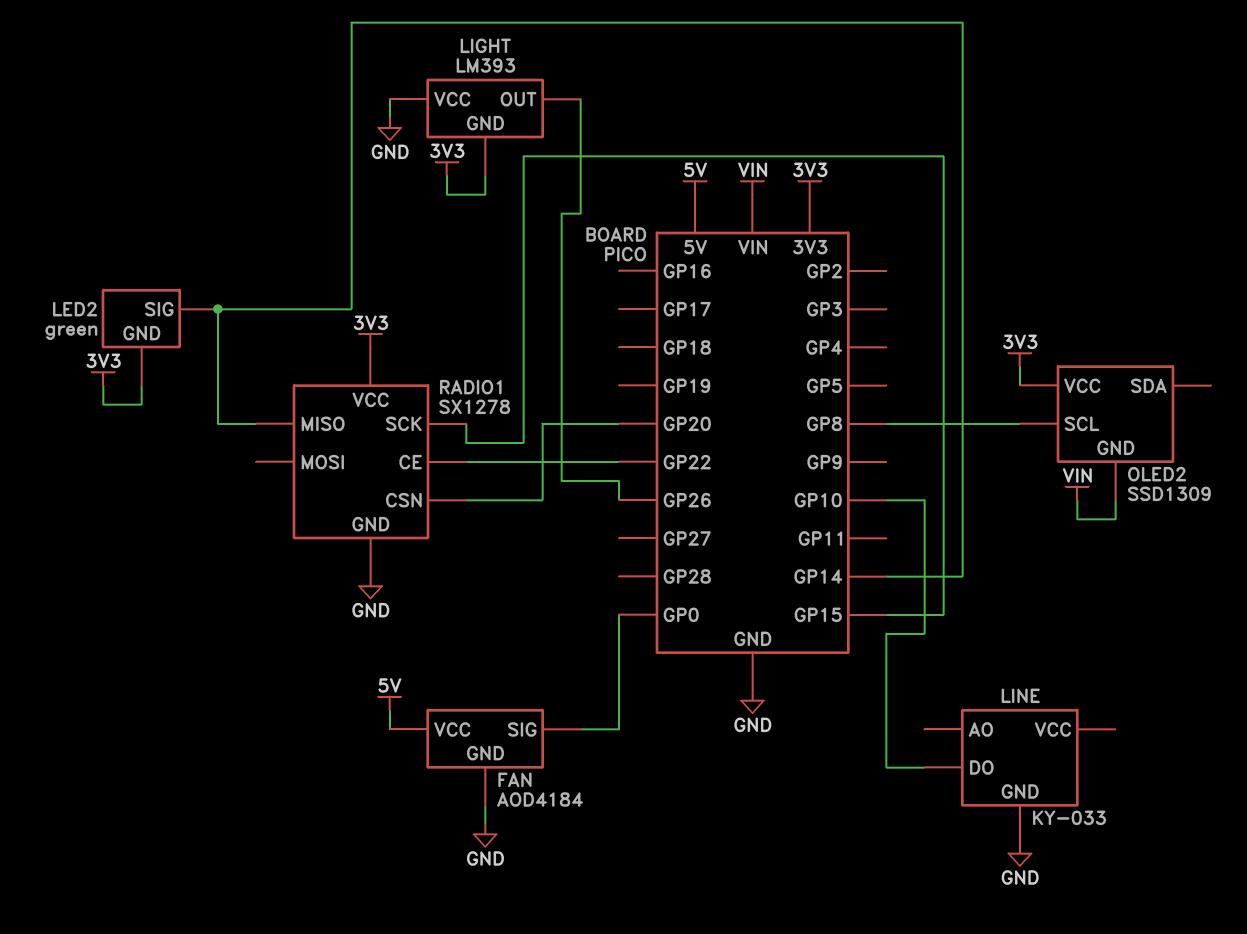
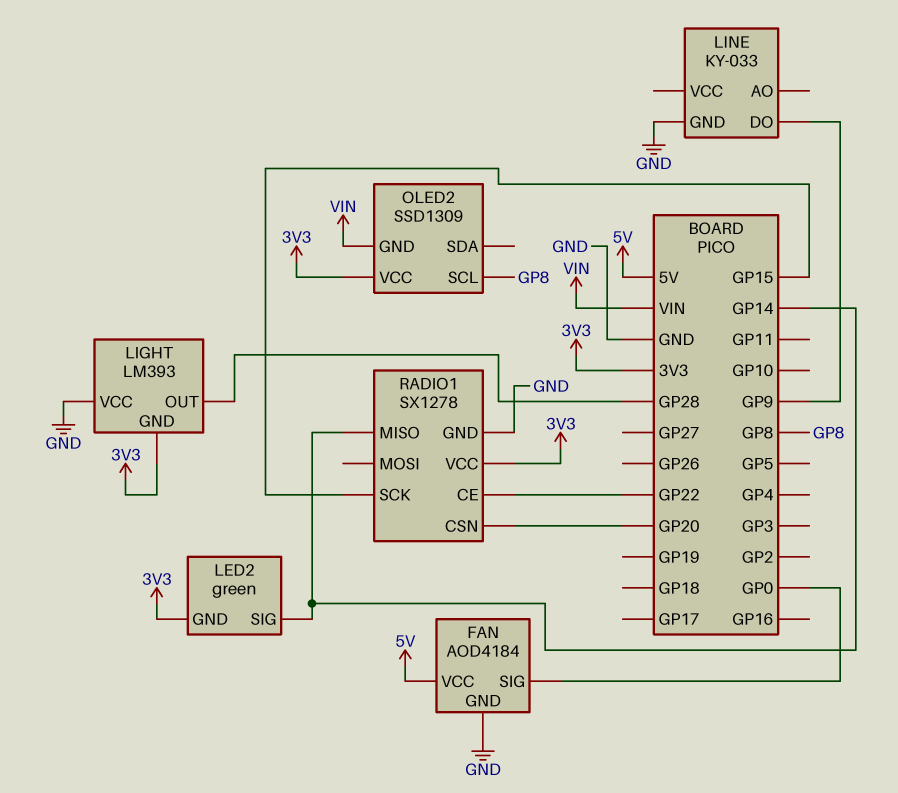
LIGHT pin OUT: GP26 -> GP28
LINE pin DO: GP10 -> GP9

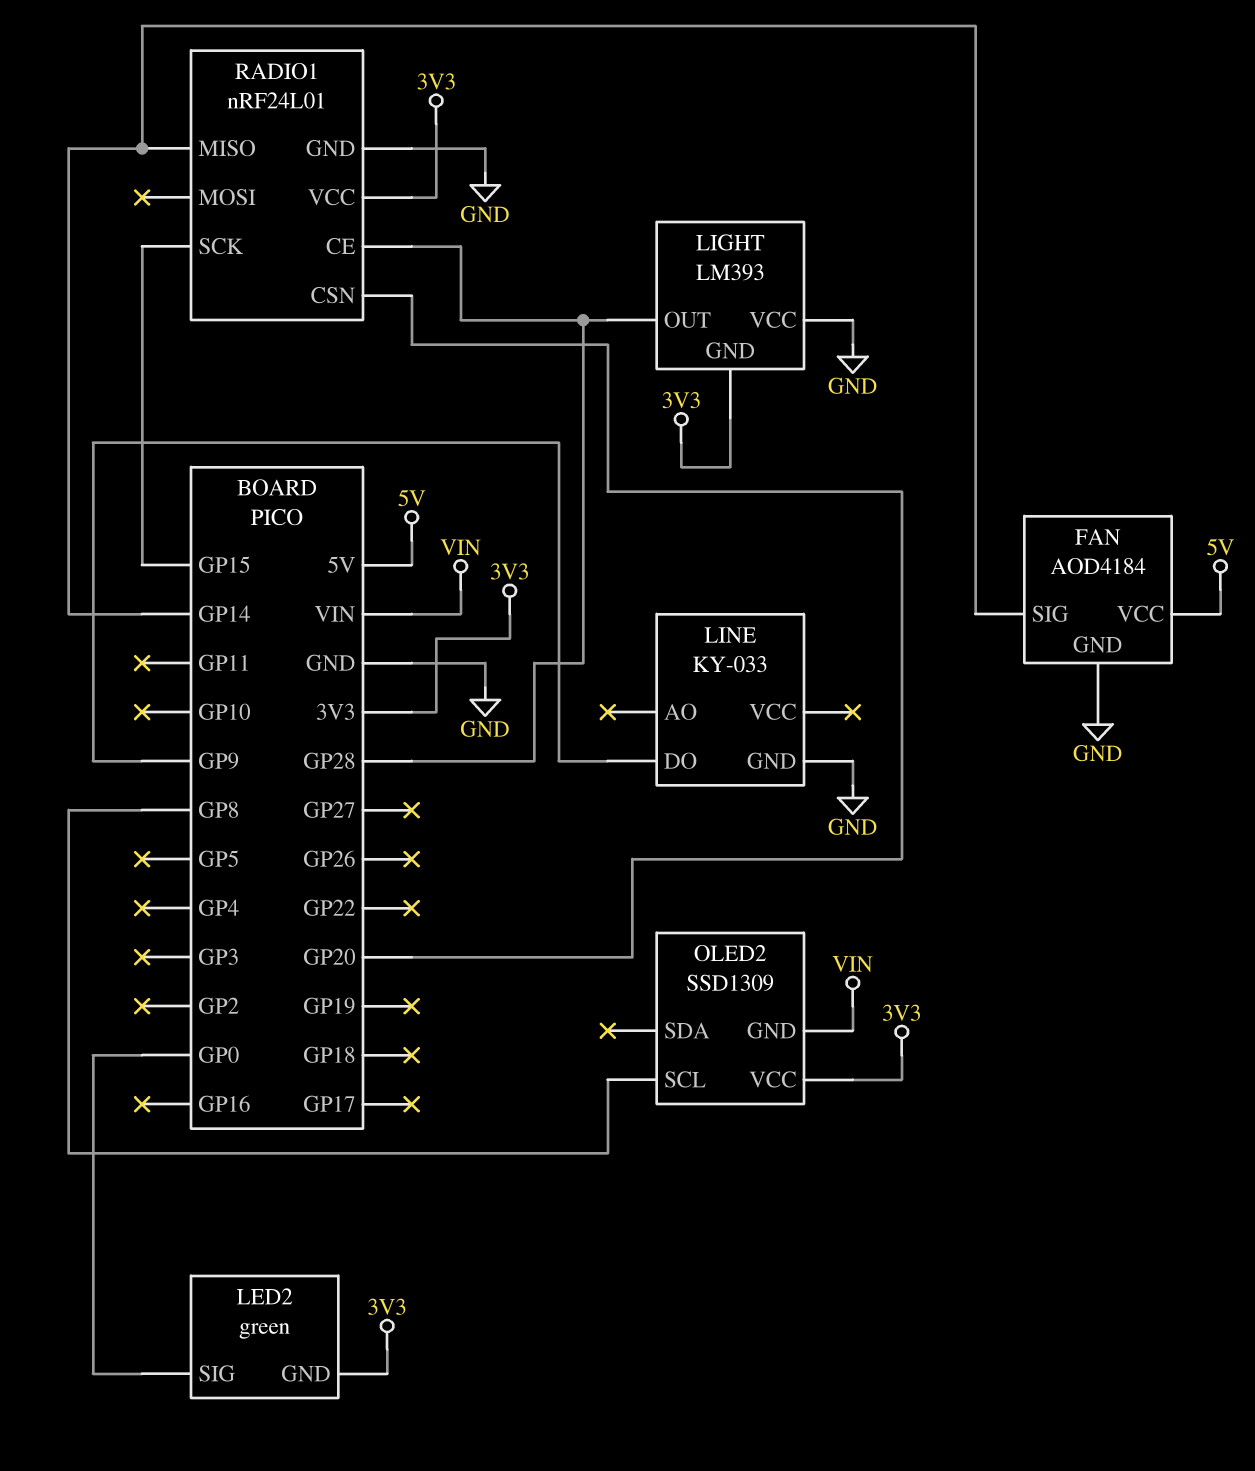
FAN pin SIG: GP0 -> GP14
LED2 pin SIG: GP14 -> GP0
RADIO1: SX1278 -> nRF24L01
RADIO1 pin CE: GP22 -> GP28

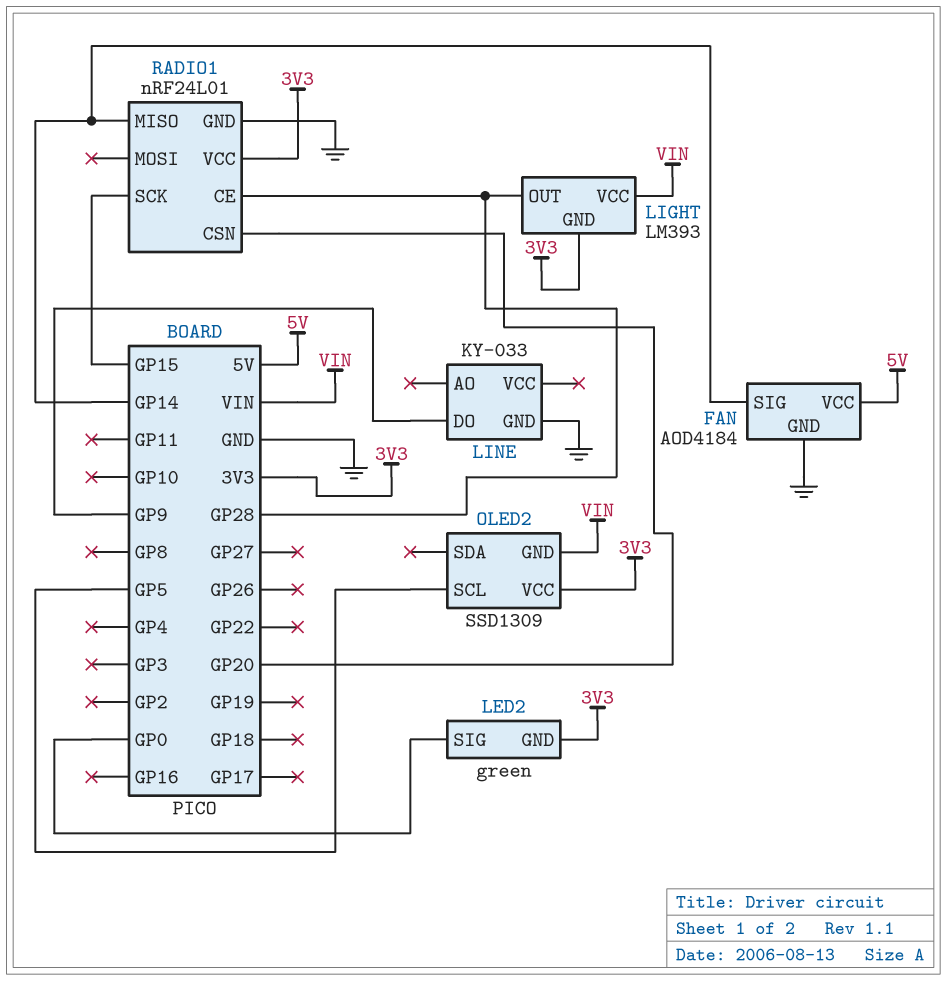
LIGHT pin VCC: GND -> VIN
OLED2 pin SCL: GP8 -> GP5

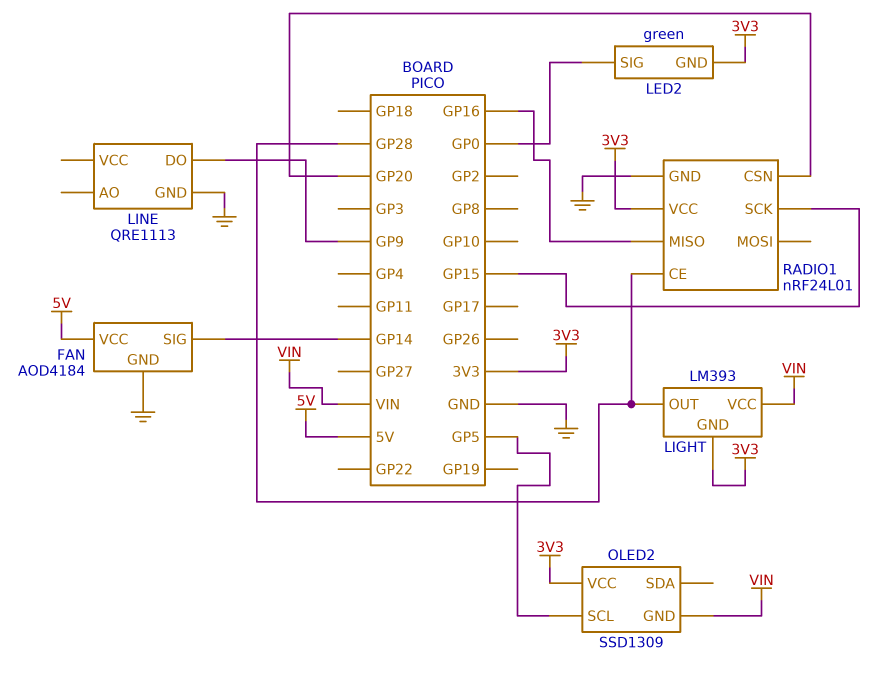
LINE: KY-033 -> QRE1113
RADIO1 pin MISO: GP14 -> GP16

